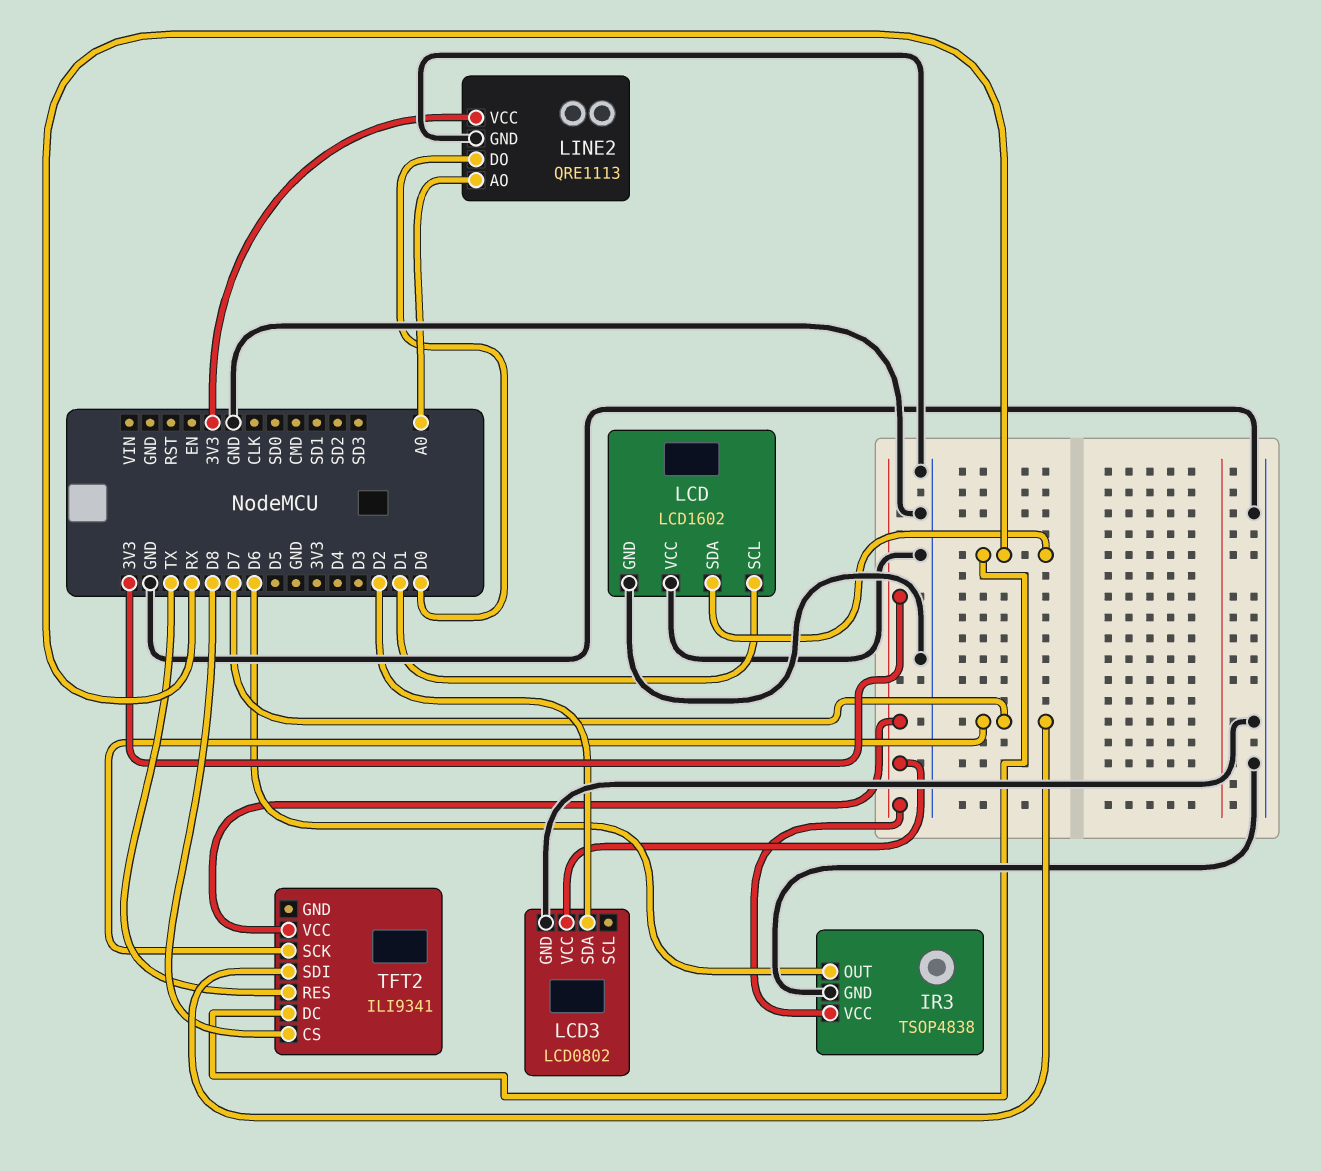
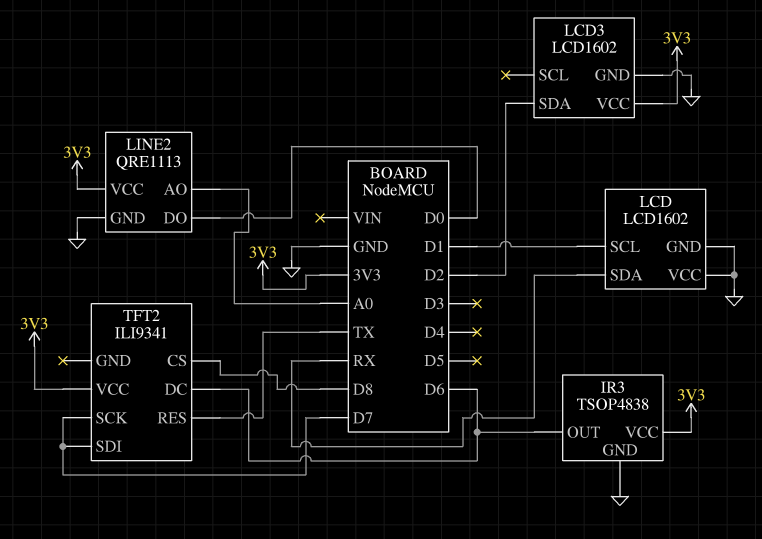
LCD3: LCD0802 -> LCD1602
TFT2 pin DC: RX -> D6

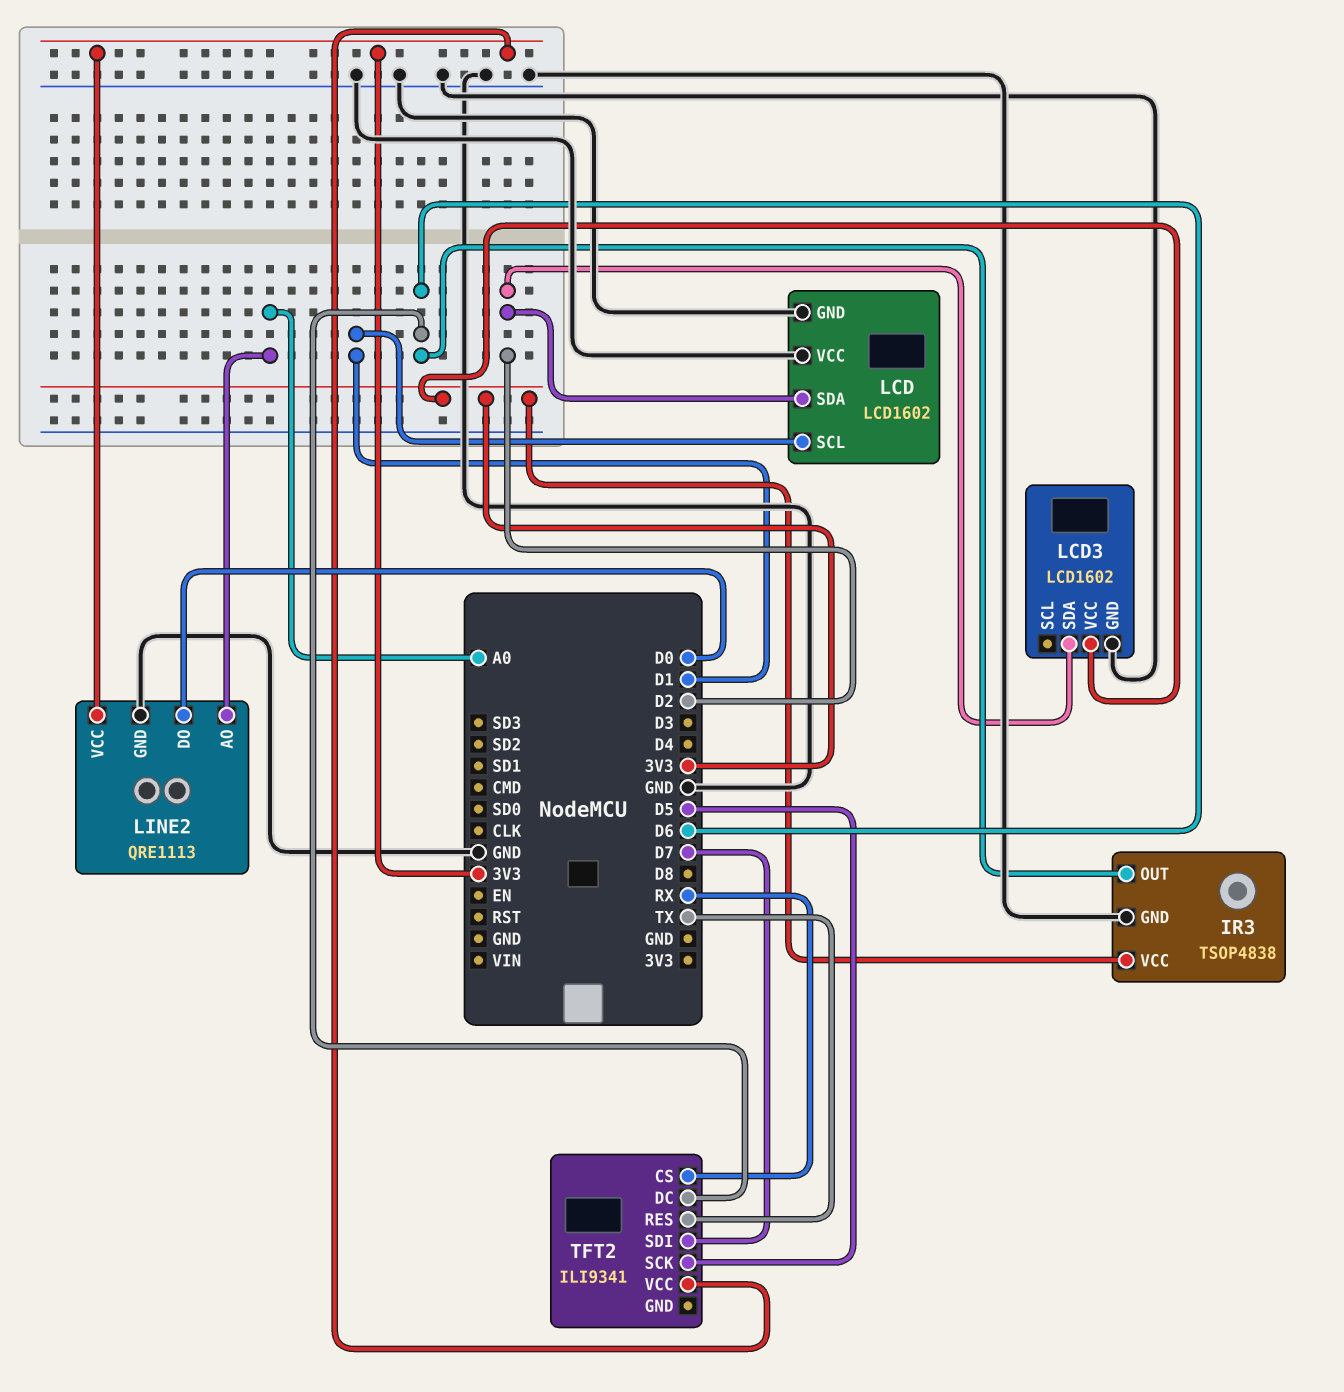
LCD pin SDA: RX -> D2
TFT2 pin CS: D8 -> RX
TFT2 pin SCK: D7 -> D5

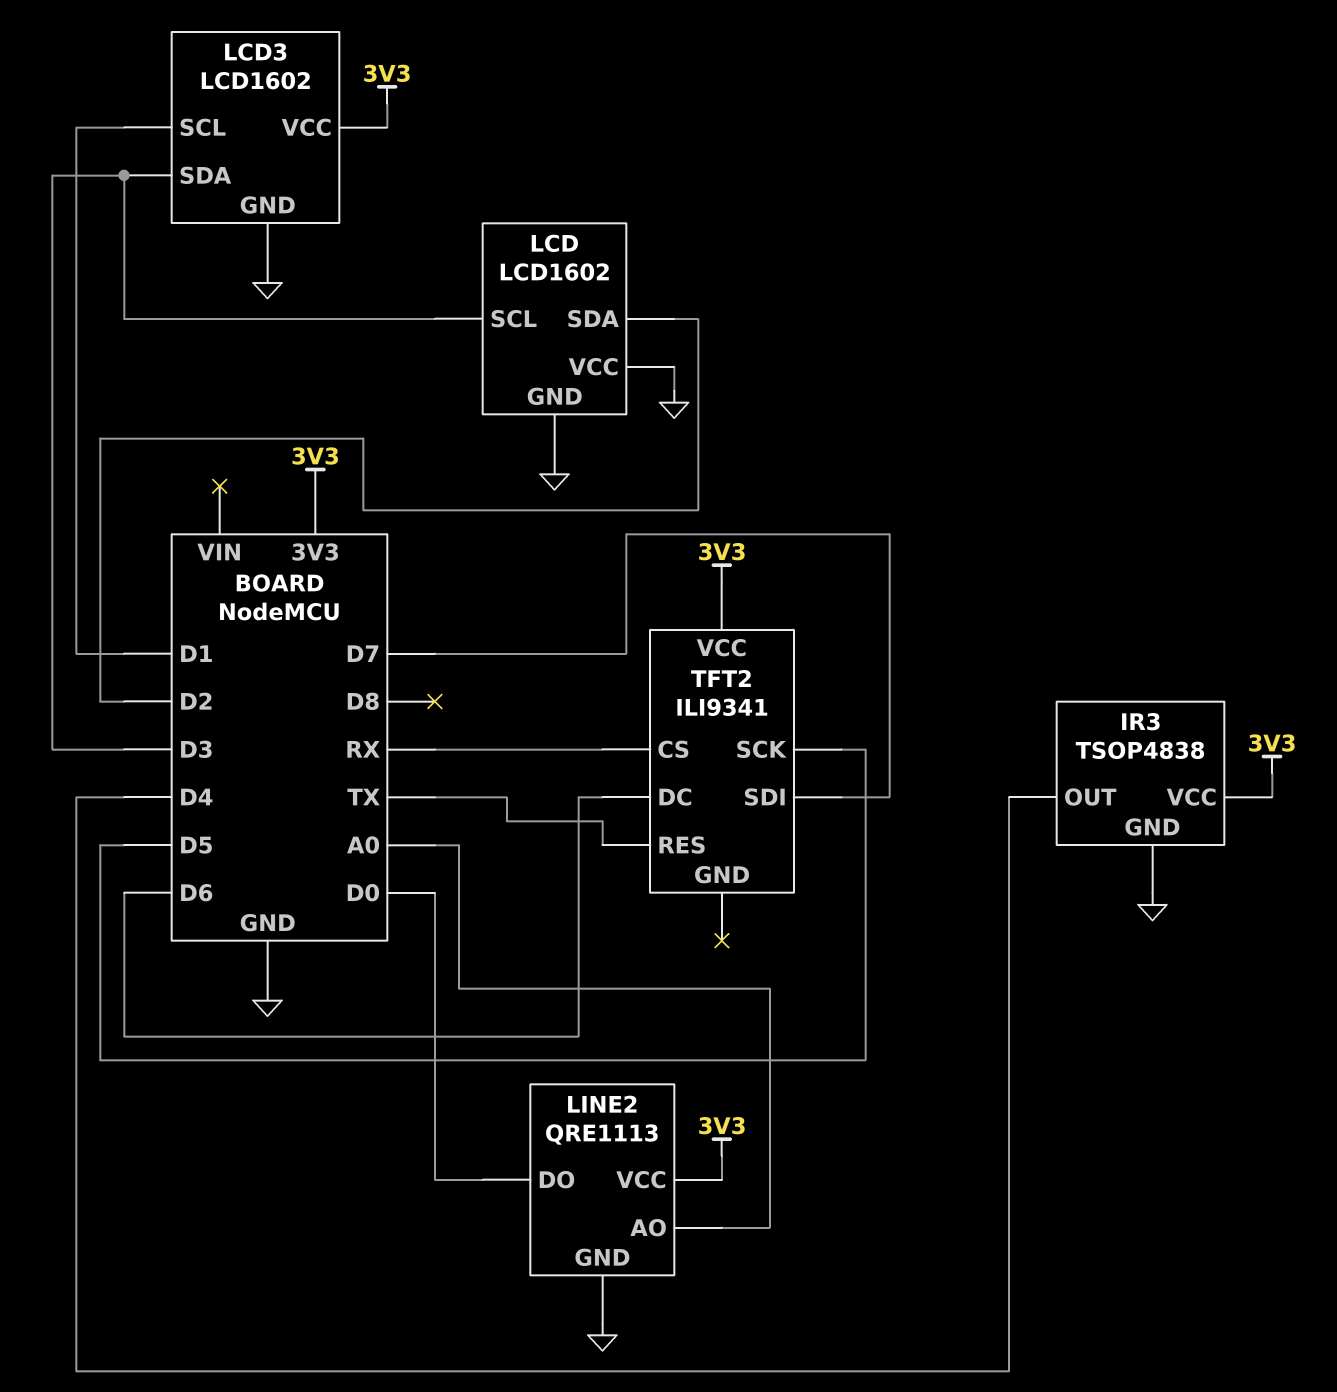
IR3 pin OUT: D6 -> D4
LCD pin SCL: D1 -> D3
LCD3 pin SCL: none -> D1
LCD3 pin SDA: D2 -> D3

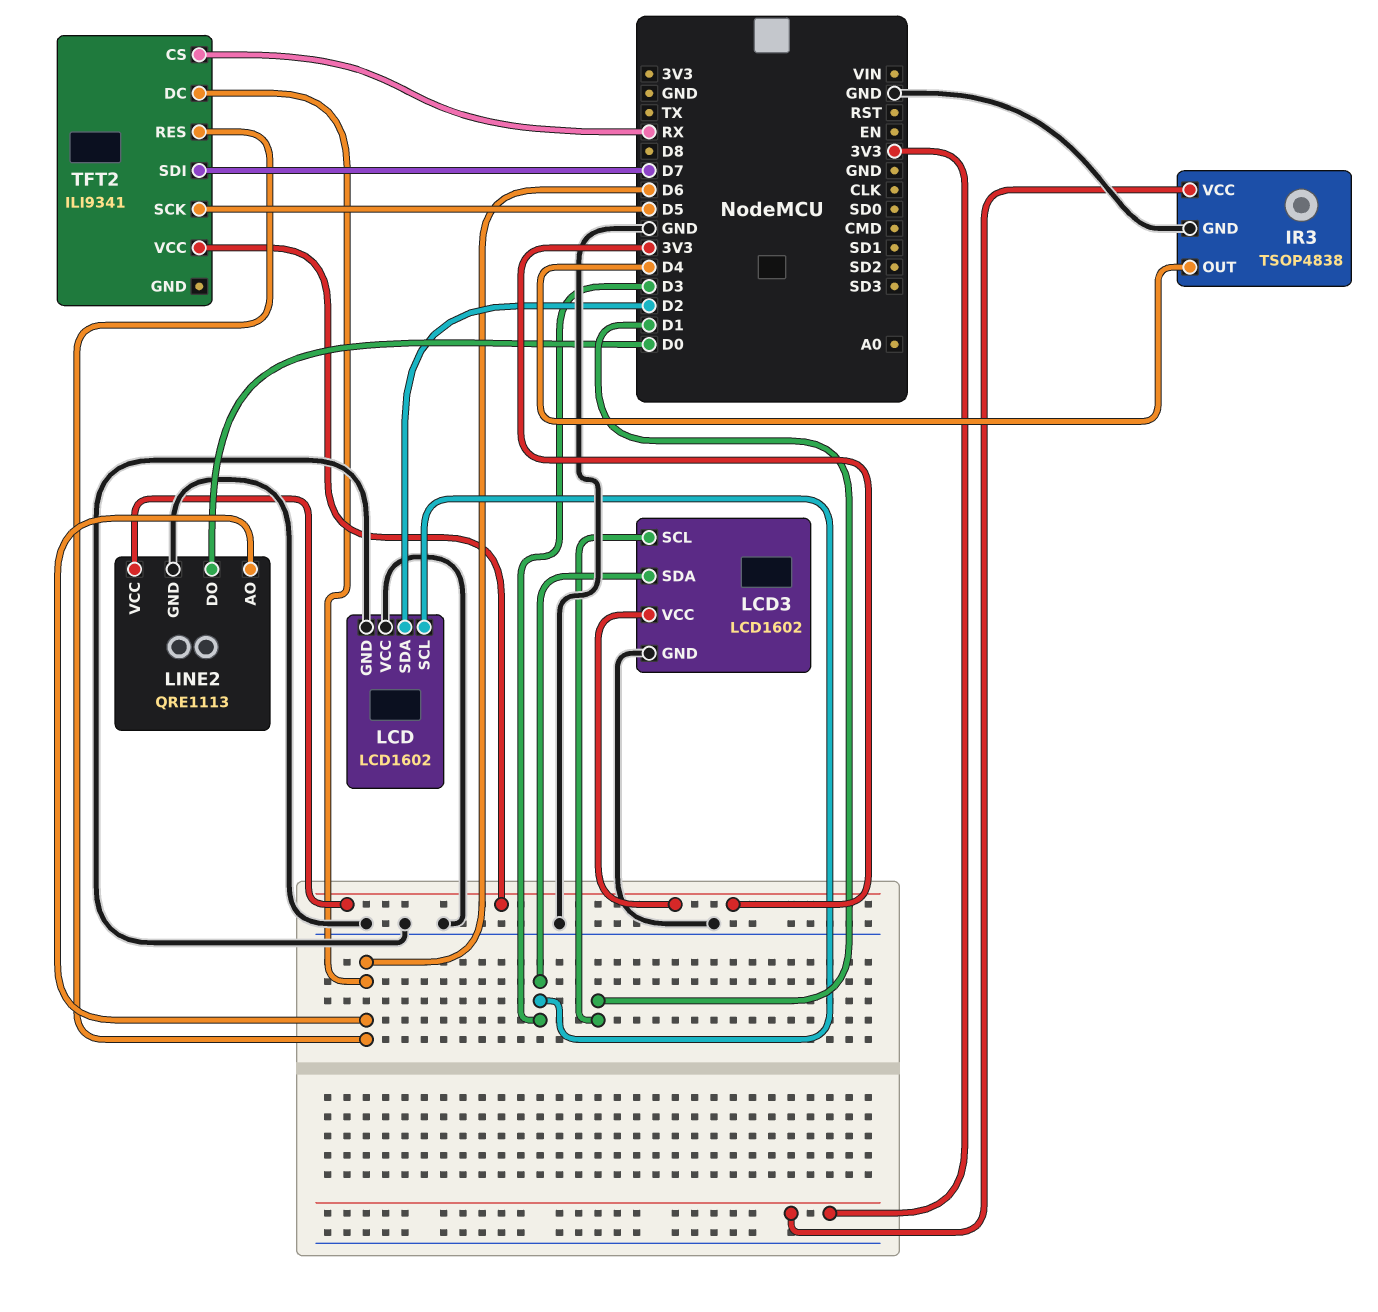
LINE2 pin AO: A0 -> D6
TFT2 pin RES: TX -> D6

